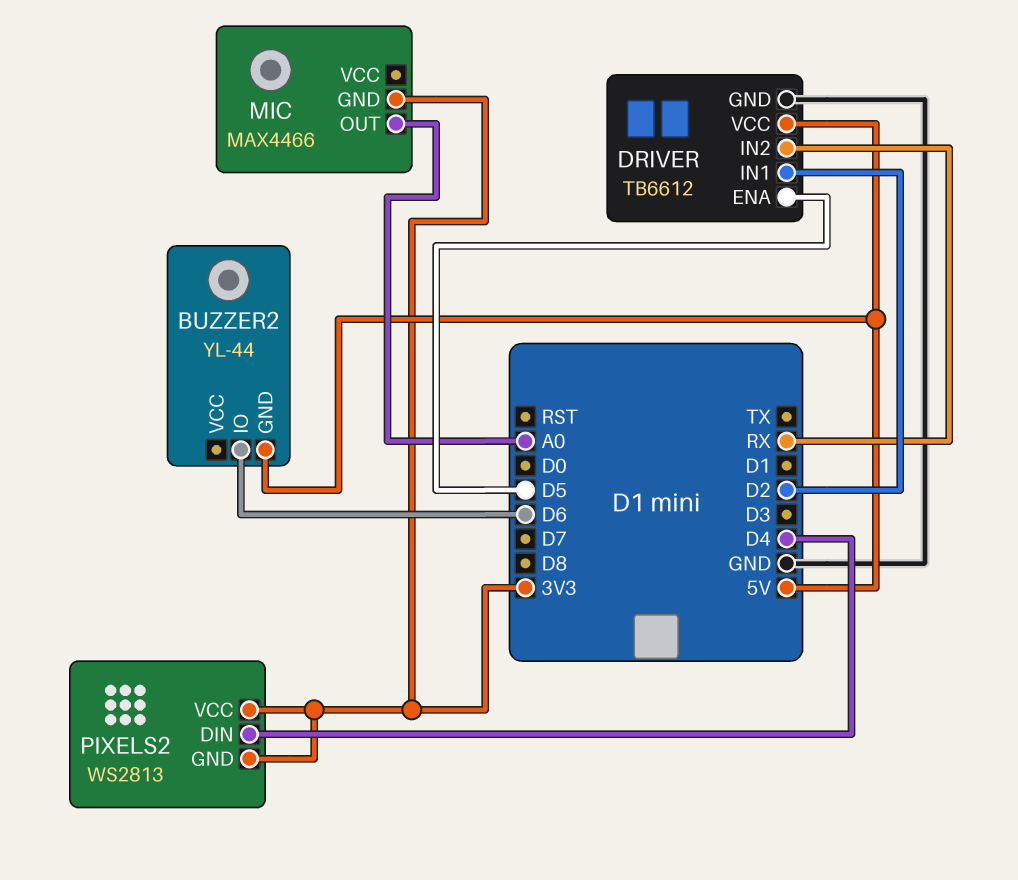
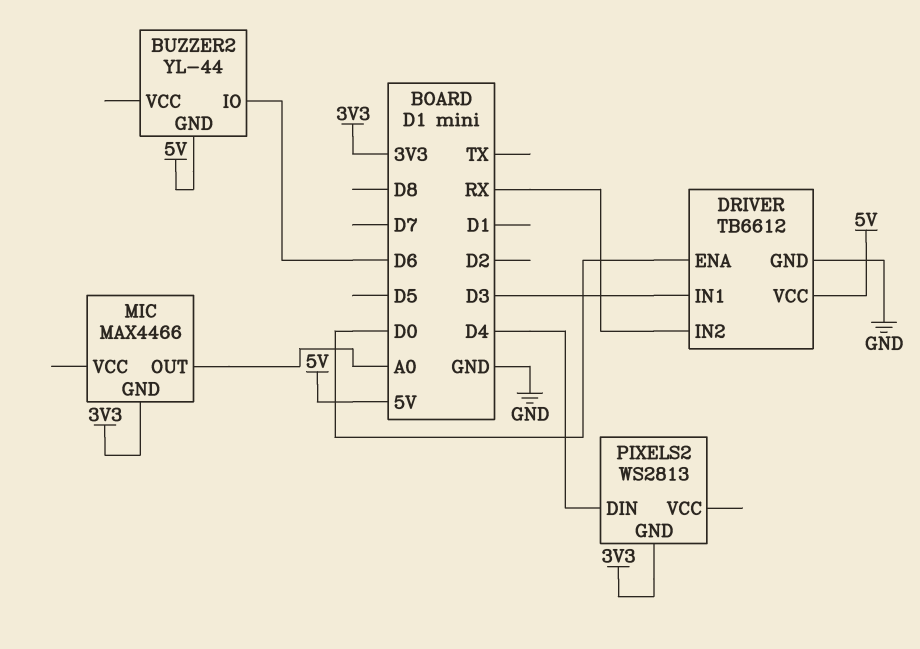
DRIVER pin ENA: D5 -> D0
DRIVER pin IN1: D2 -> D3
PIXELS2 pin VCC: 3V3 -> none

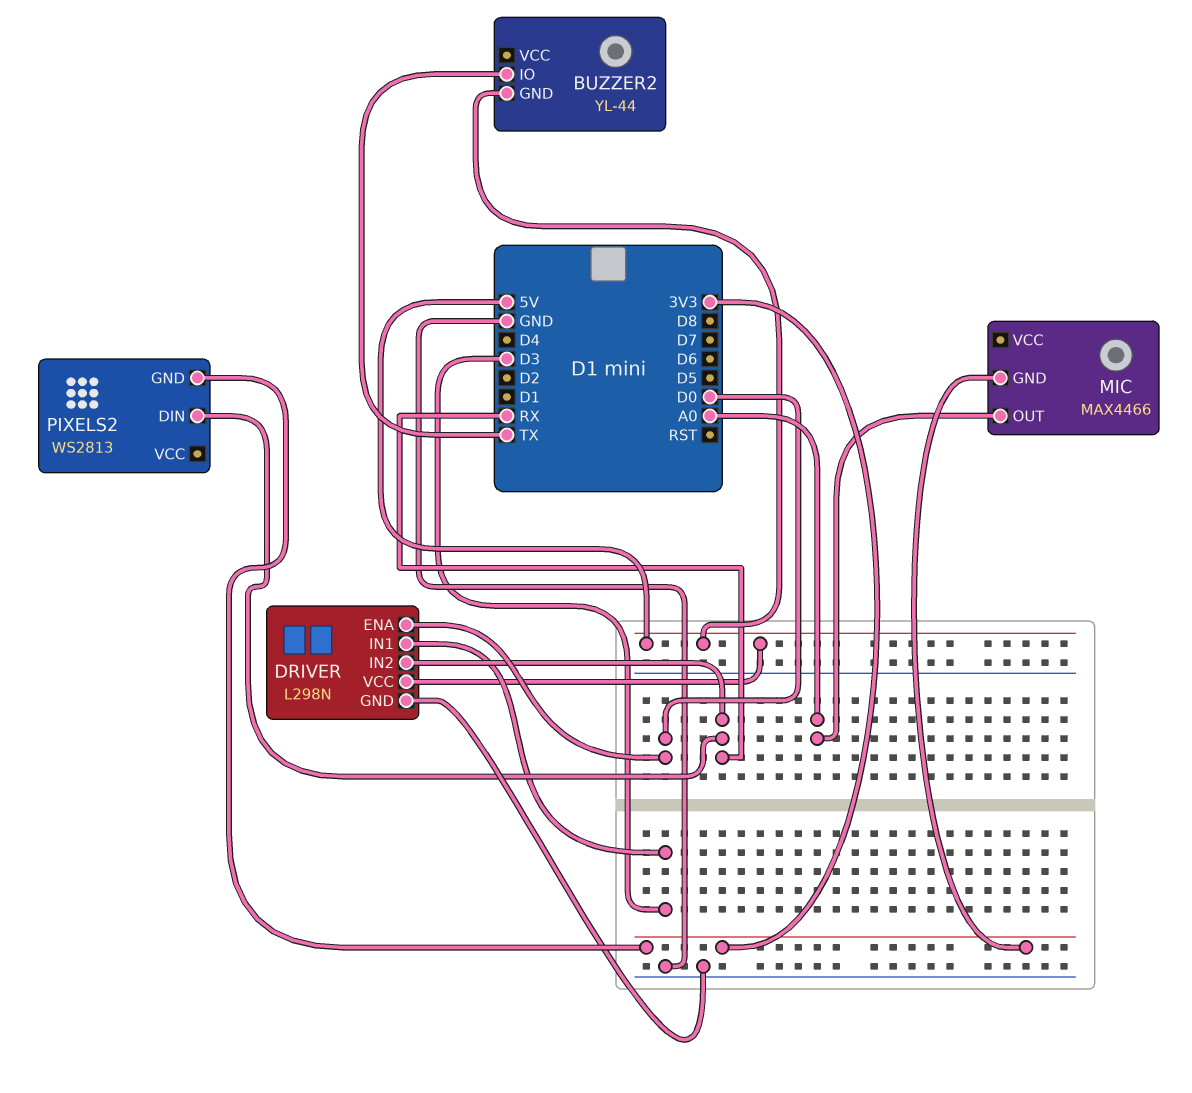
BUZZER2 pin IO: D6 -> TX
DRIVER: TB6612 -> L298N
PIXELS2 pin DIN: D4 -> RX

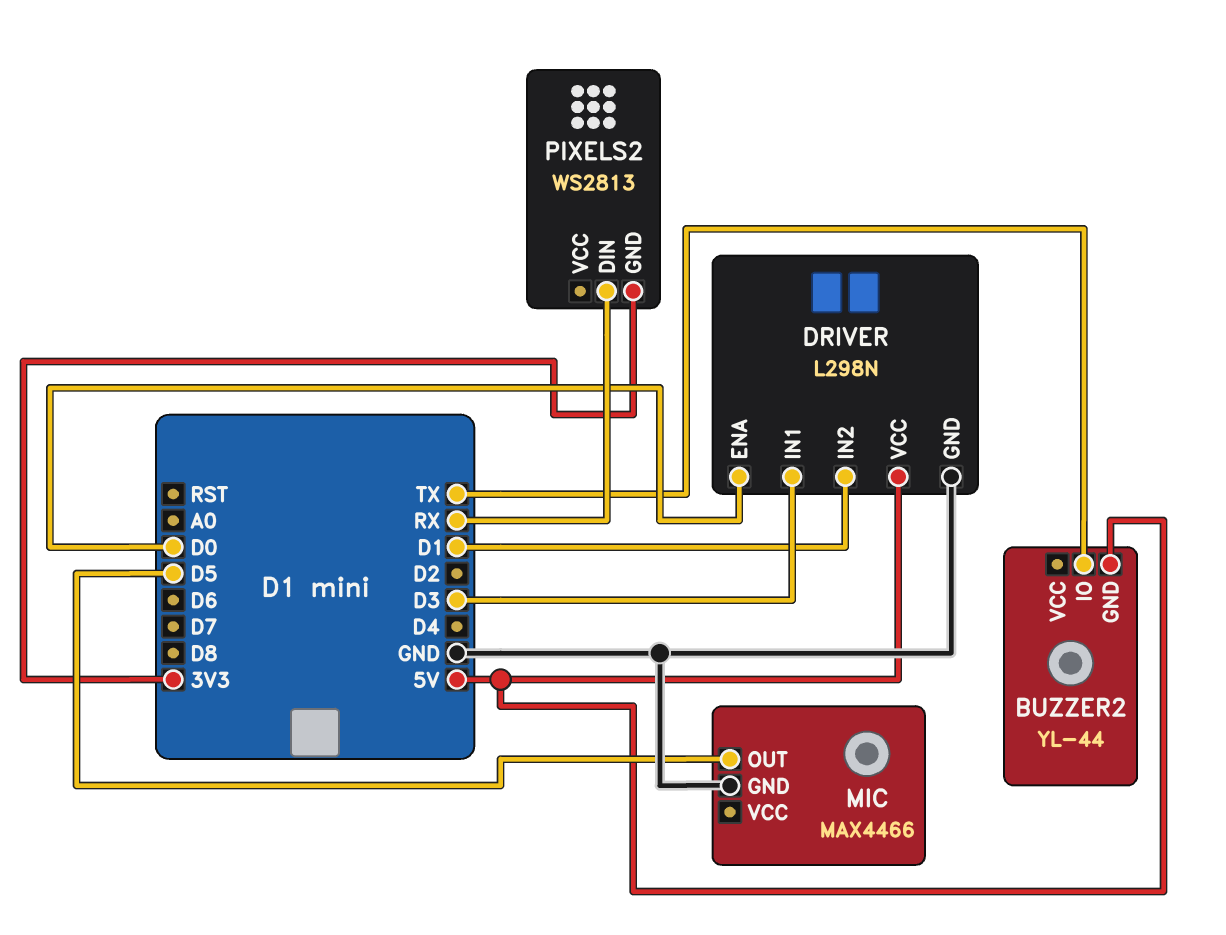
DRIVER pin IN2: RX -> D1
MIC pin GND: 3V3 -> GND
MIC pin OUT: A0 -> D5

